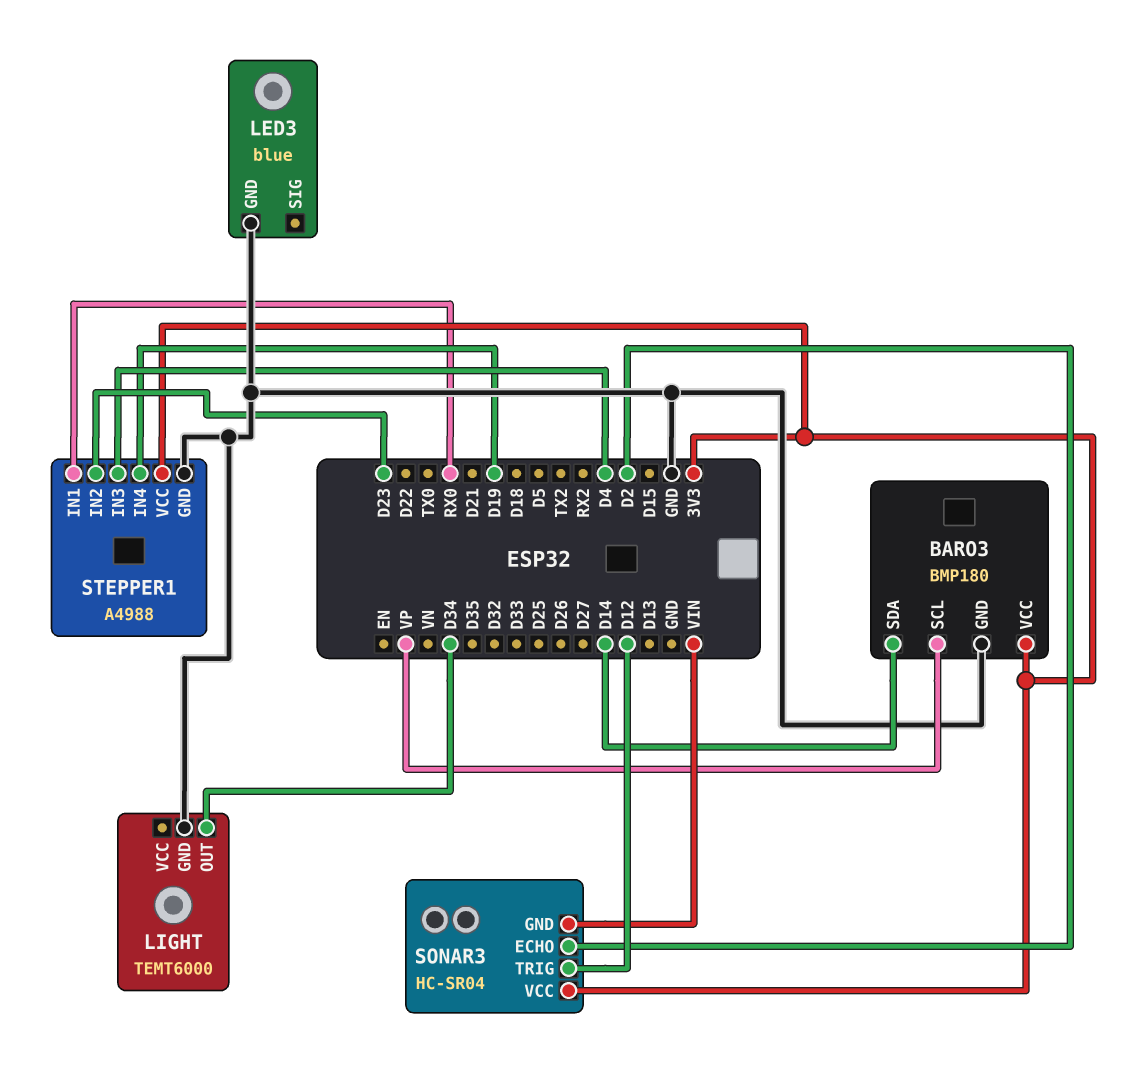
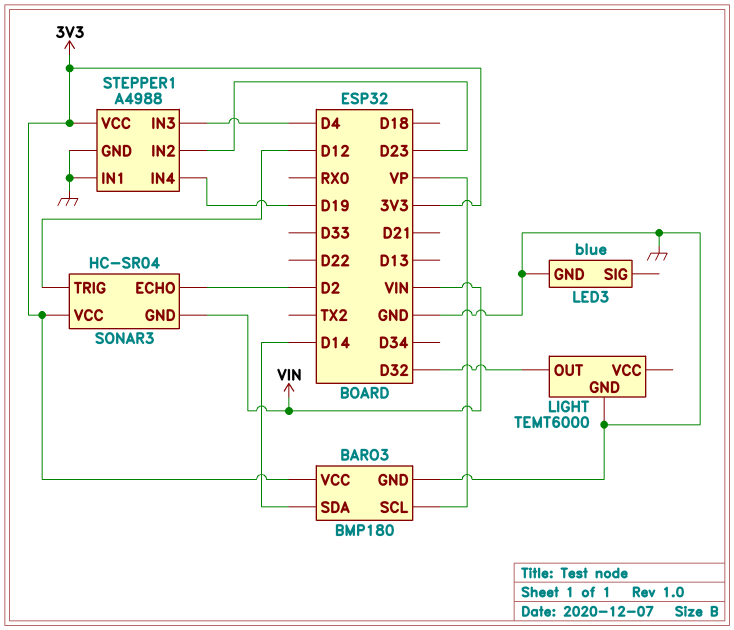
LIGHT pin OUT: D34 -> D32
STEPPER1 pin IN1: RX0 -> GND

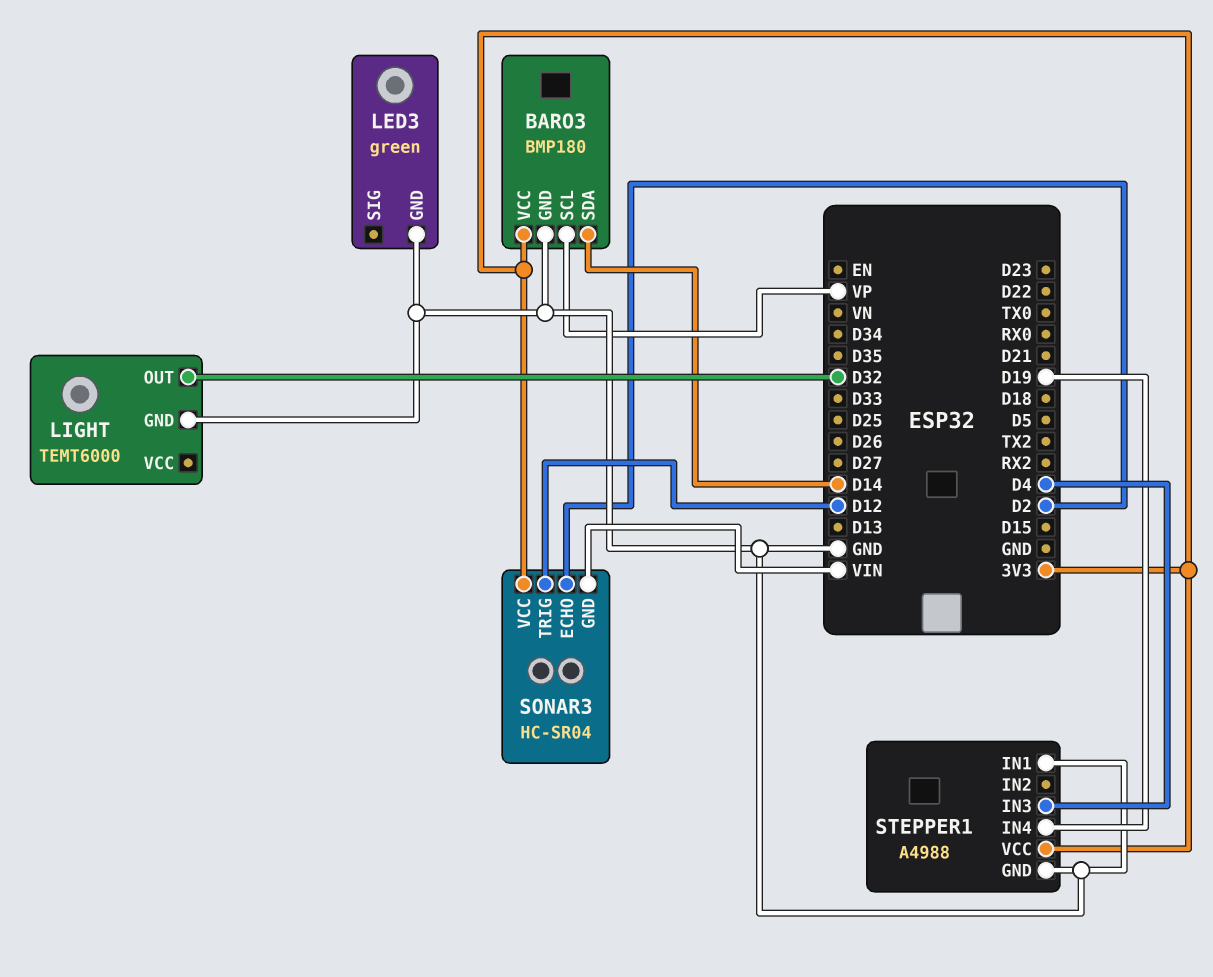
LED3: blue -> green
STEPPER1 pin IN2: D23 -> none

